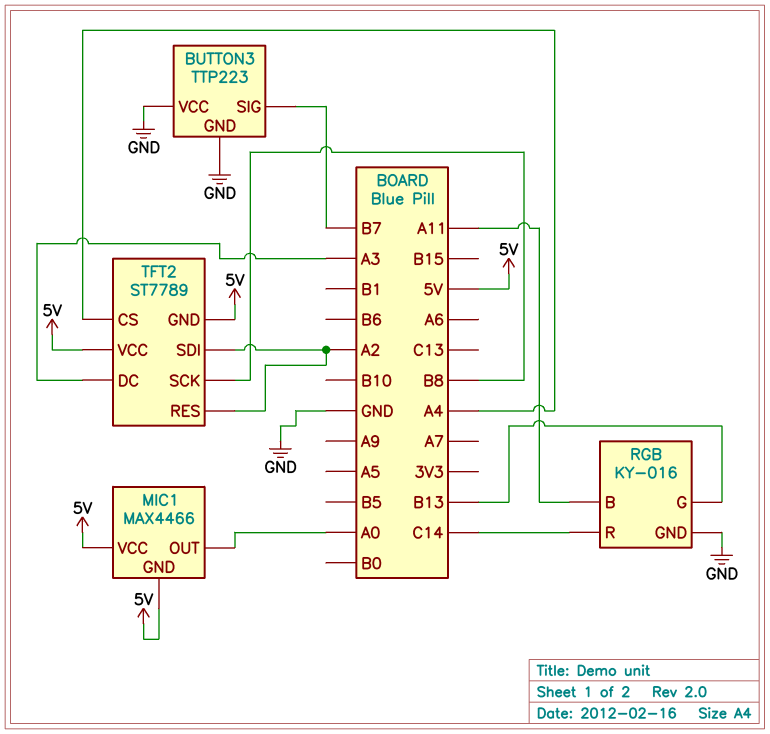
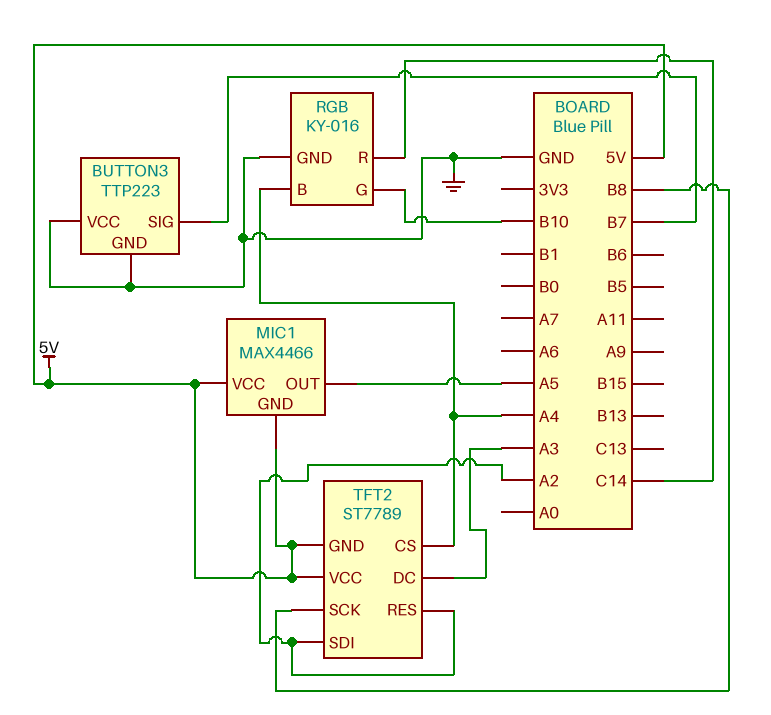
MIC1 pin OUT: A0 -> A5
RGB pin B: A11 -> A4
RGB pin G: B13 -> B10

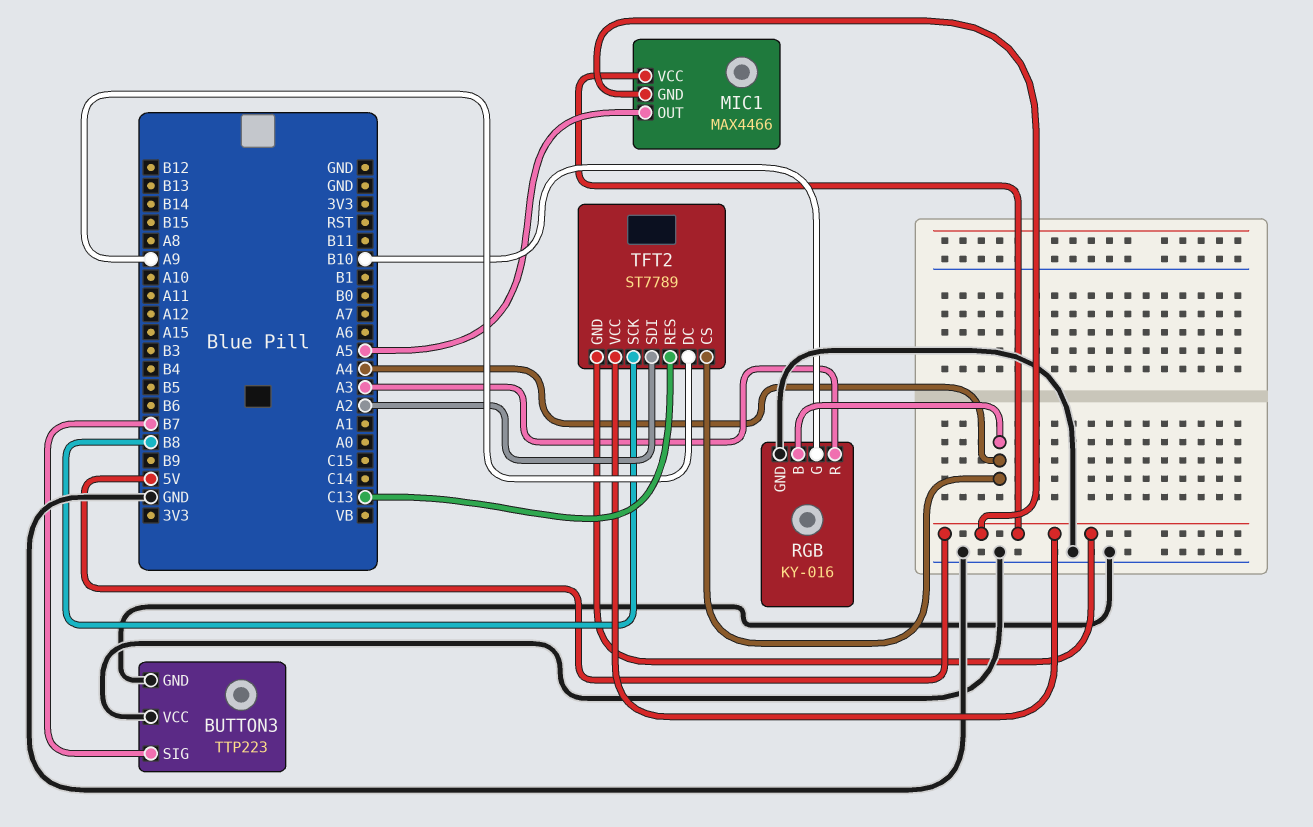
RGB pin R: C14 -> A3
TFT2 pin DC: A3 -> A9
TFT2 pin RES: A2 -> C13

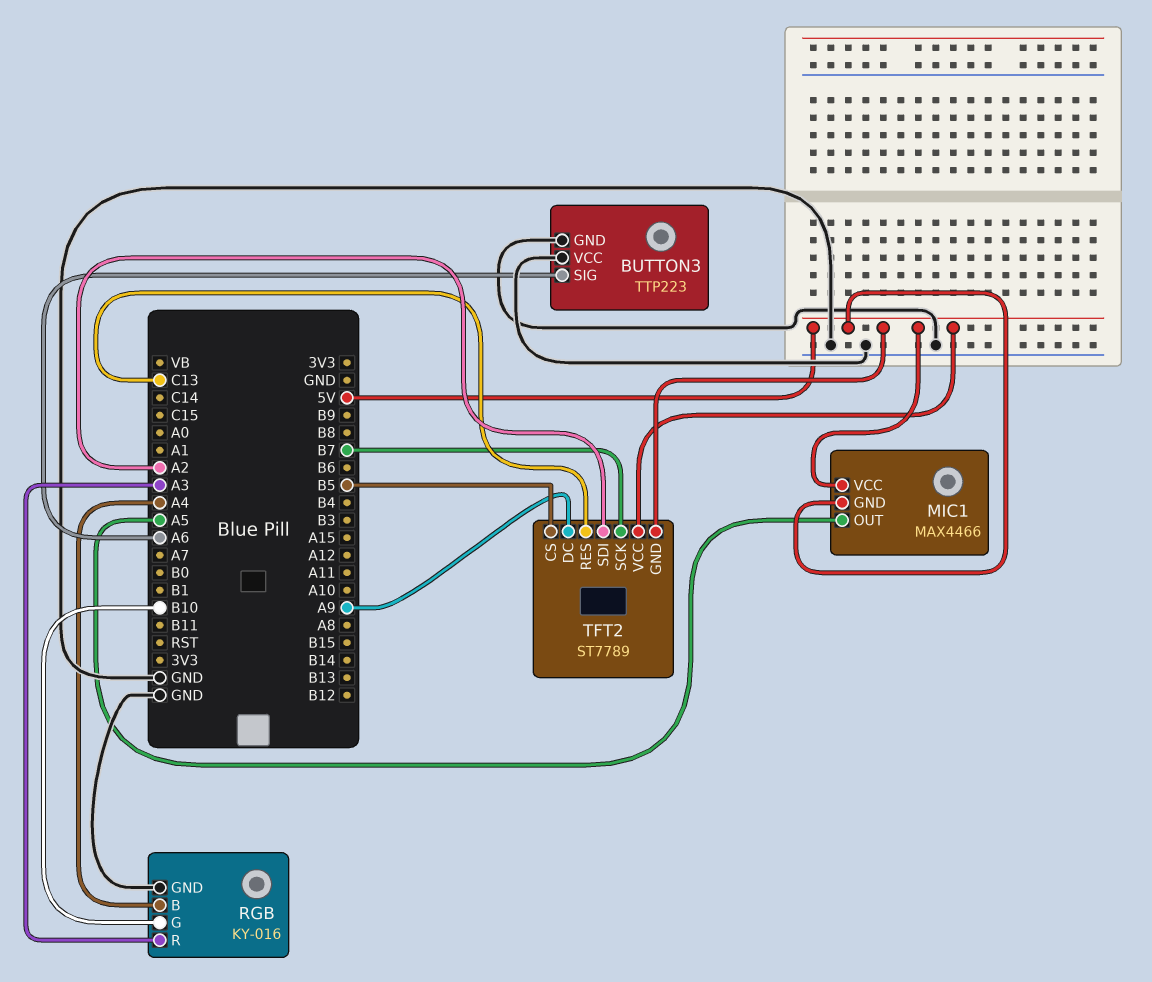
BUTTON3 pin SIG: B7 -> A6
TFT2 pin CS: A4 -> B5
TFT2 pin SCK: B8 -> B7

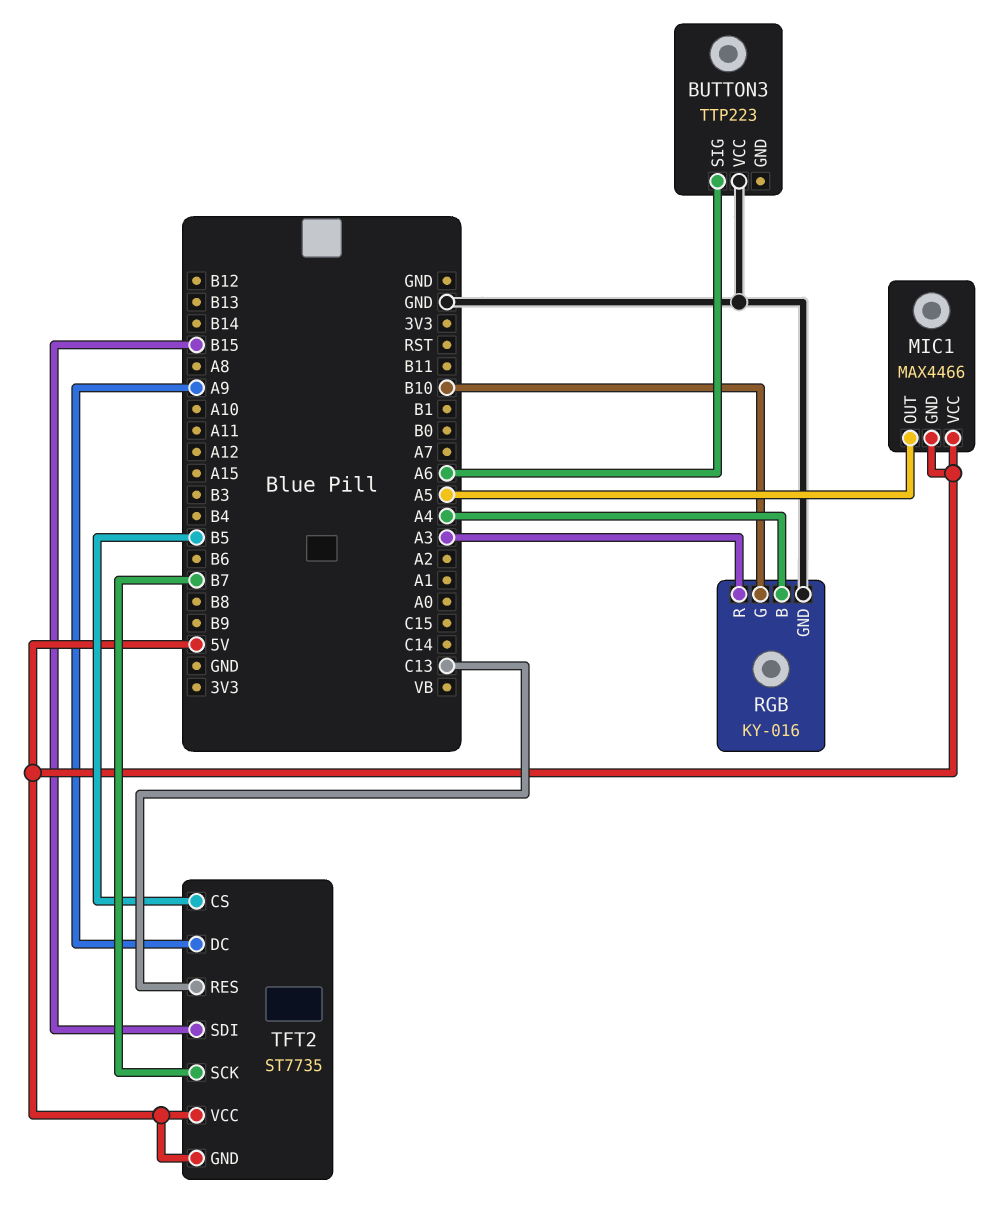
BUTTON3 pin GND: GND -> none
TFT2: ST7789 -> ST7735
TFT2 pin SDI: A2 -> B15

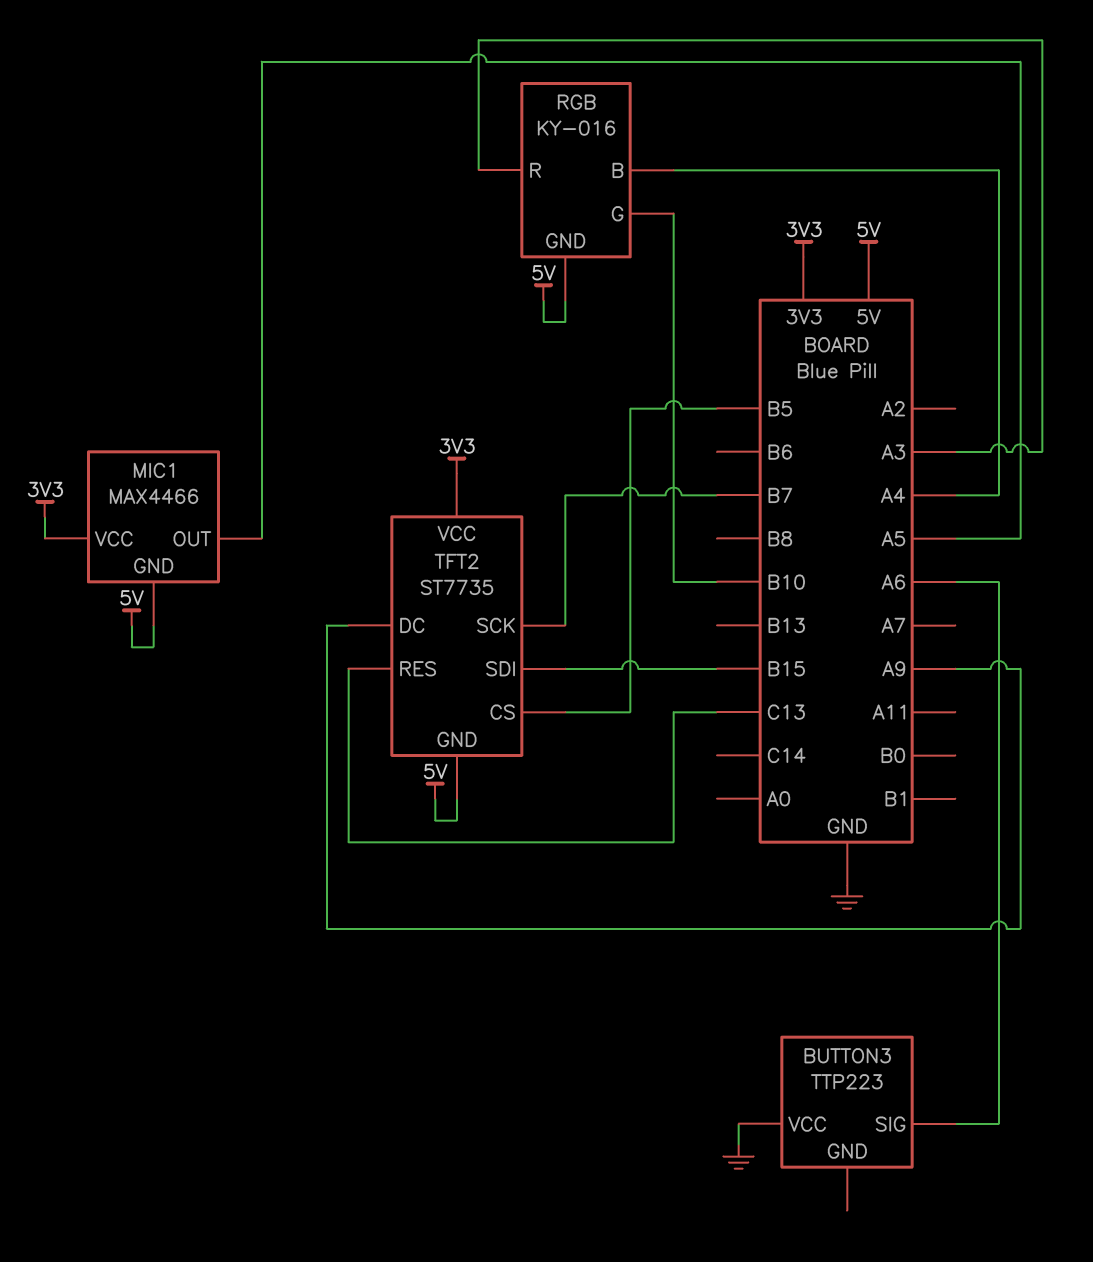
MIC1 pin VCC: 5V -> 3V3
RGB pin GND: GND -> 5V
TFT2 pin VCC: 5V -> 3V3

